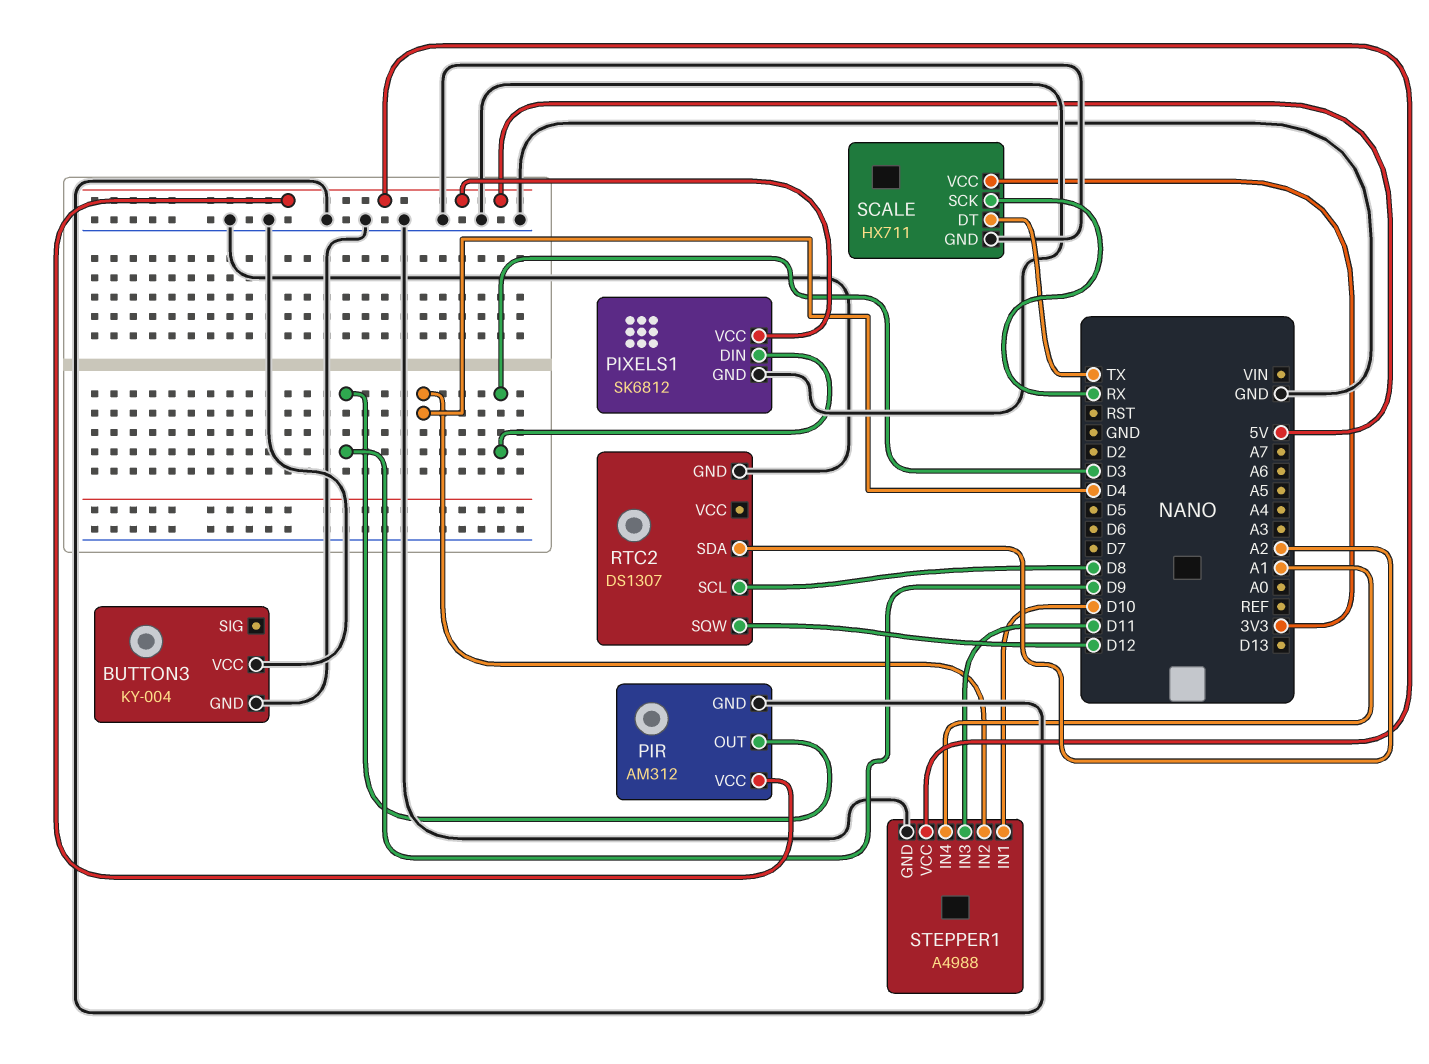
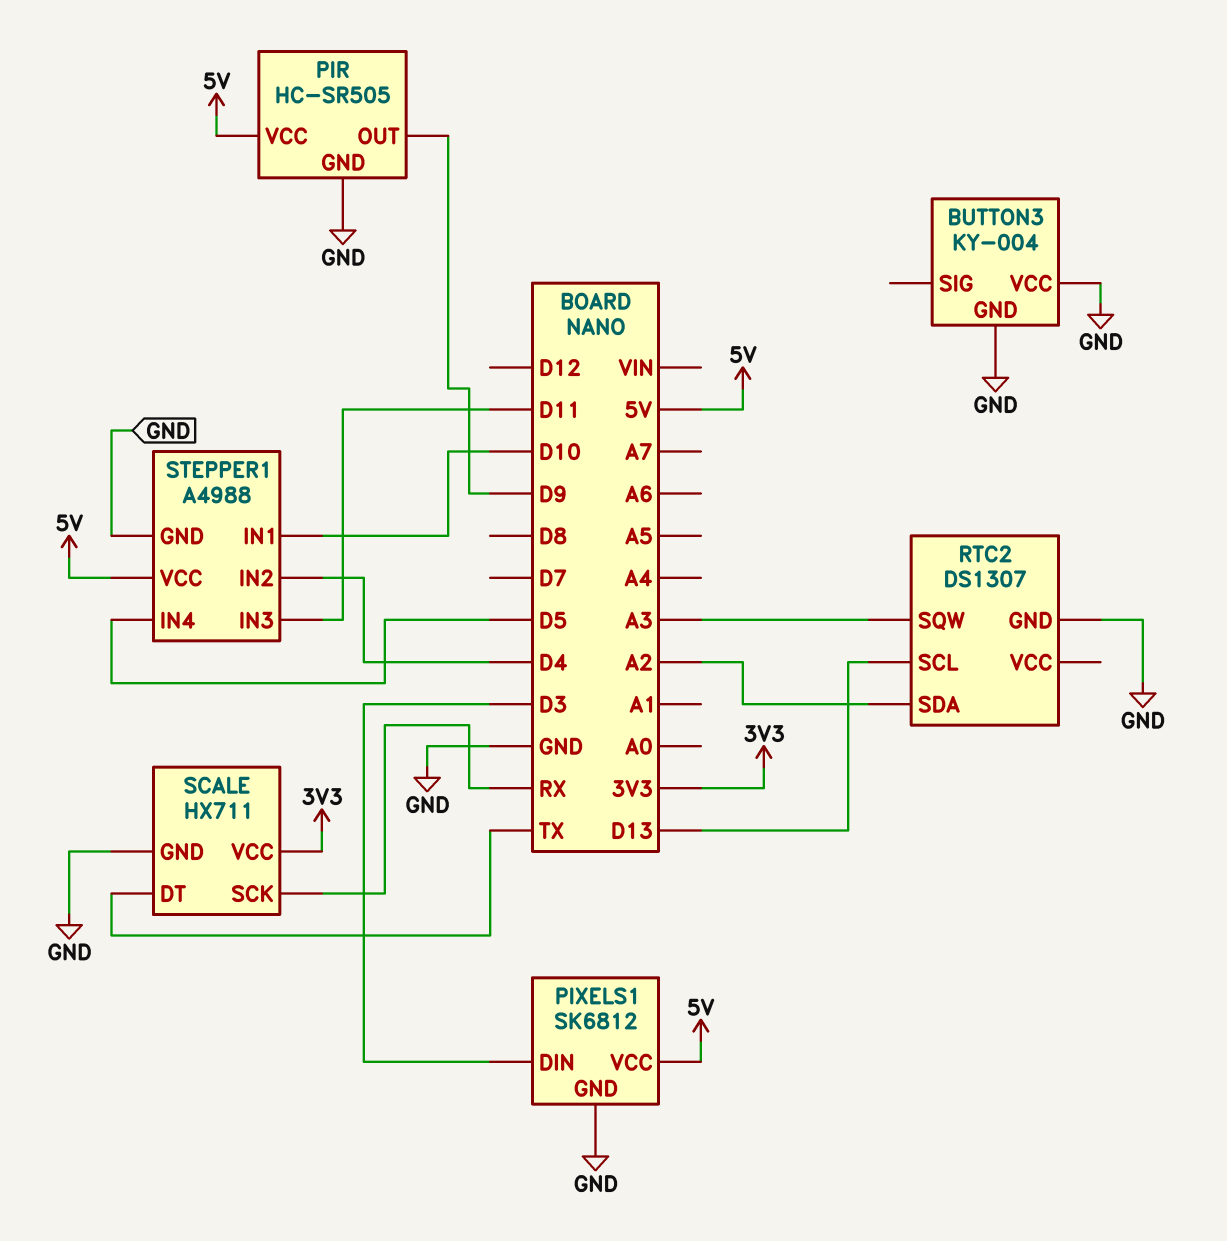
PIR: AM312 -> HC-SR505
RTC2 pin SCL: D8 -> D13
RTC2 pin SQW: D12 -> A3
STEPPER1 pin IN4: A1 -> D5

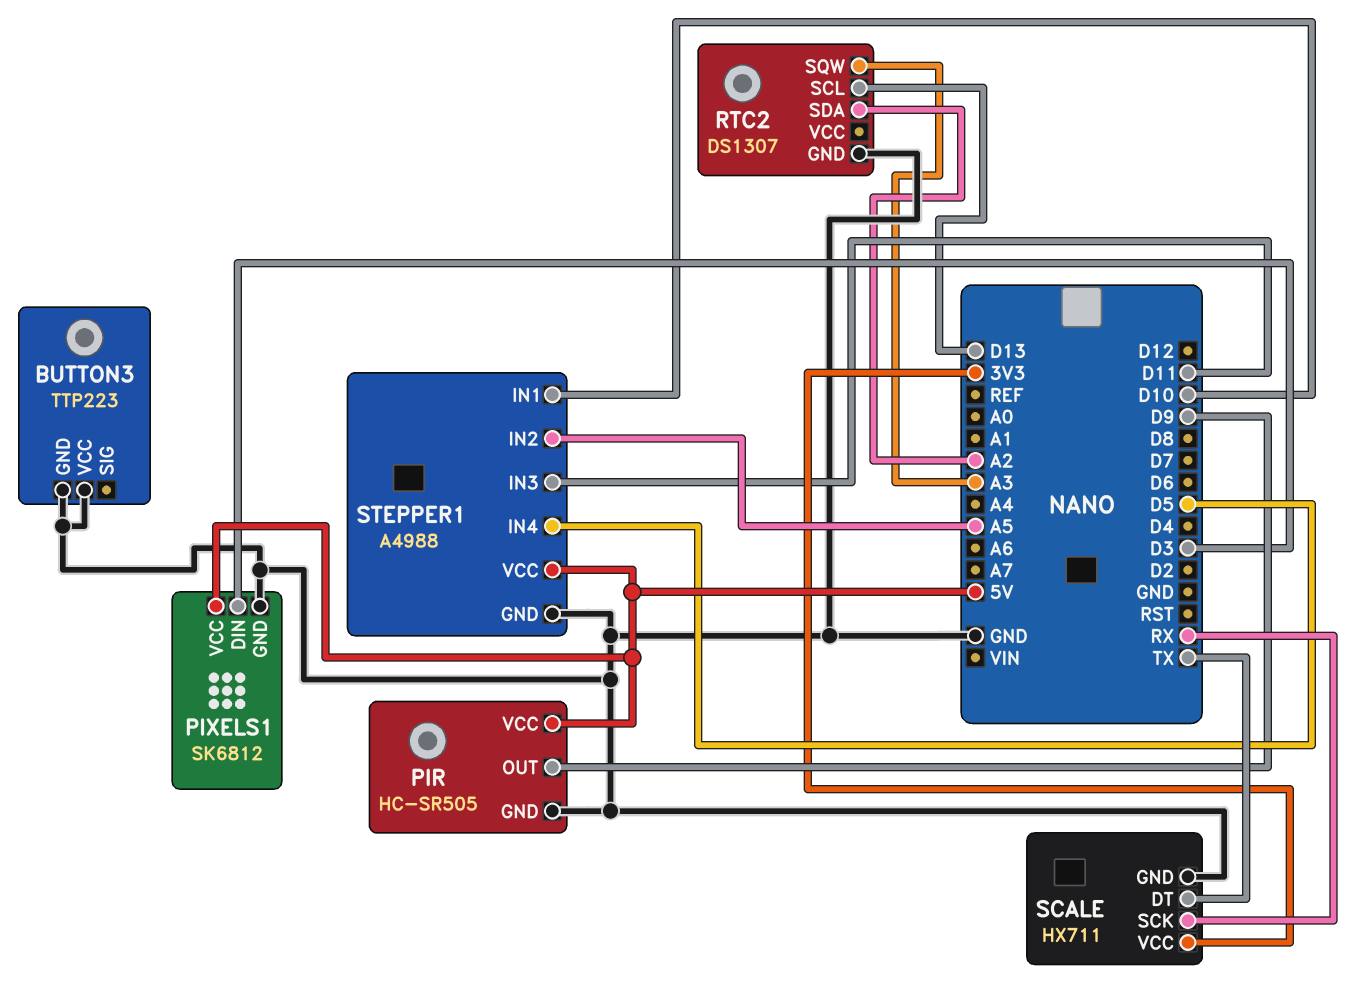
BUTTON3: KY-004 -> TTP223
STEPPER1 pin IN2: D4 -> A5

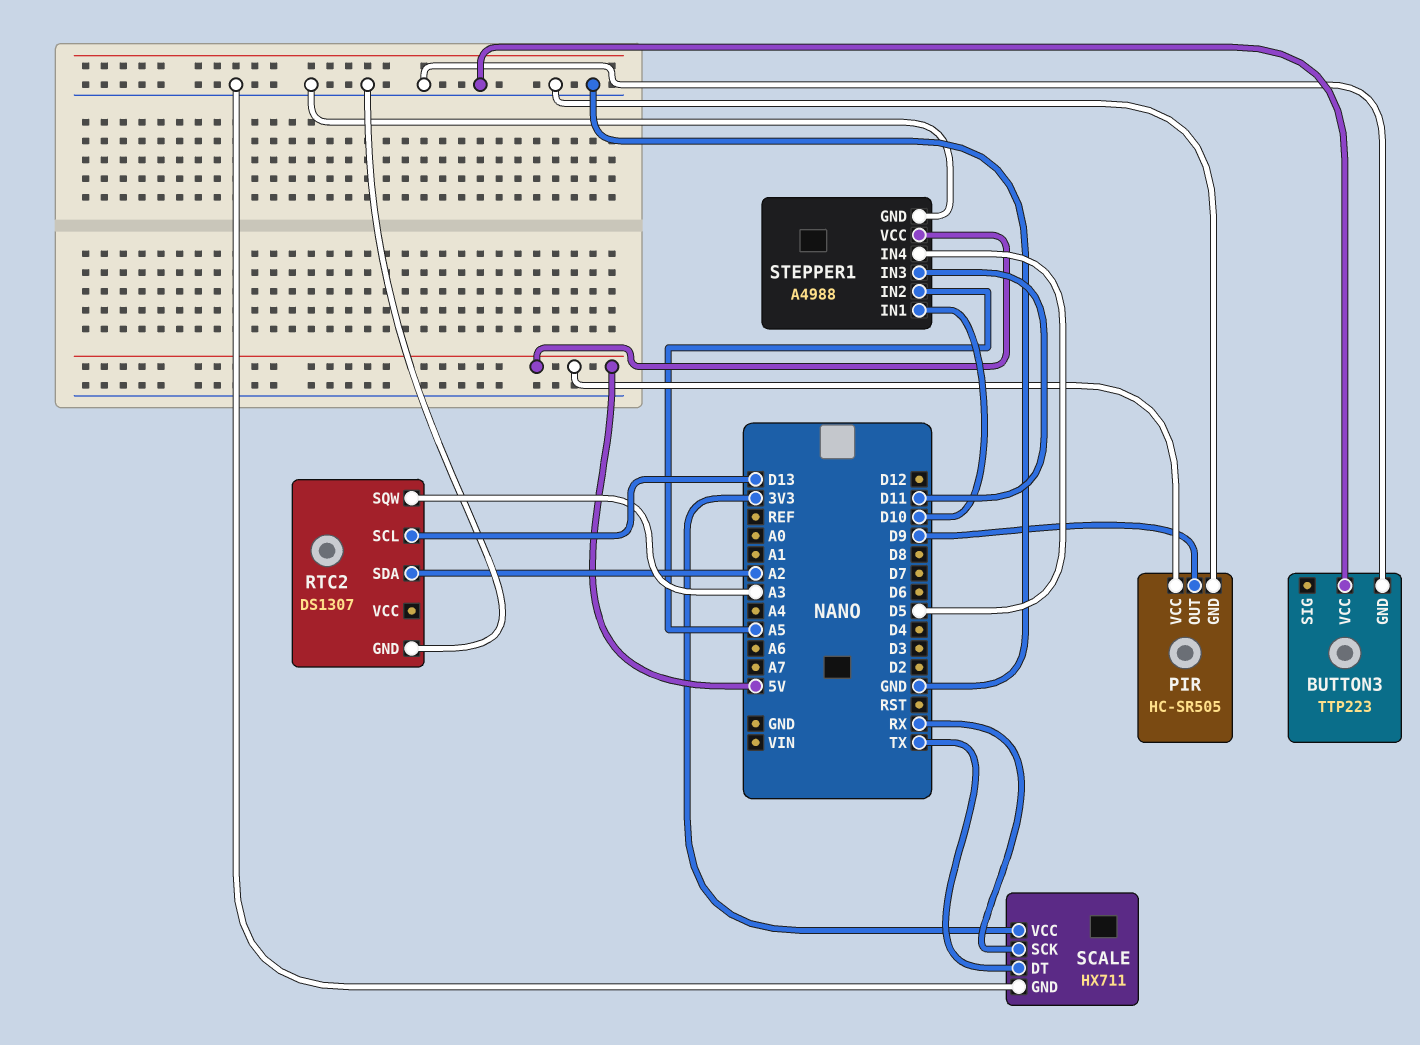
PIXELS1: SK6812 -> none
PIXELS1 pin DIN: D3 -> none
PIXELS1 pin GND: GND -> none
PIXELS1 pin VCC: 5V -> none

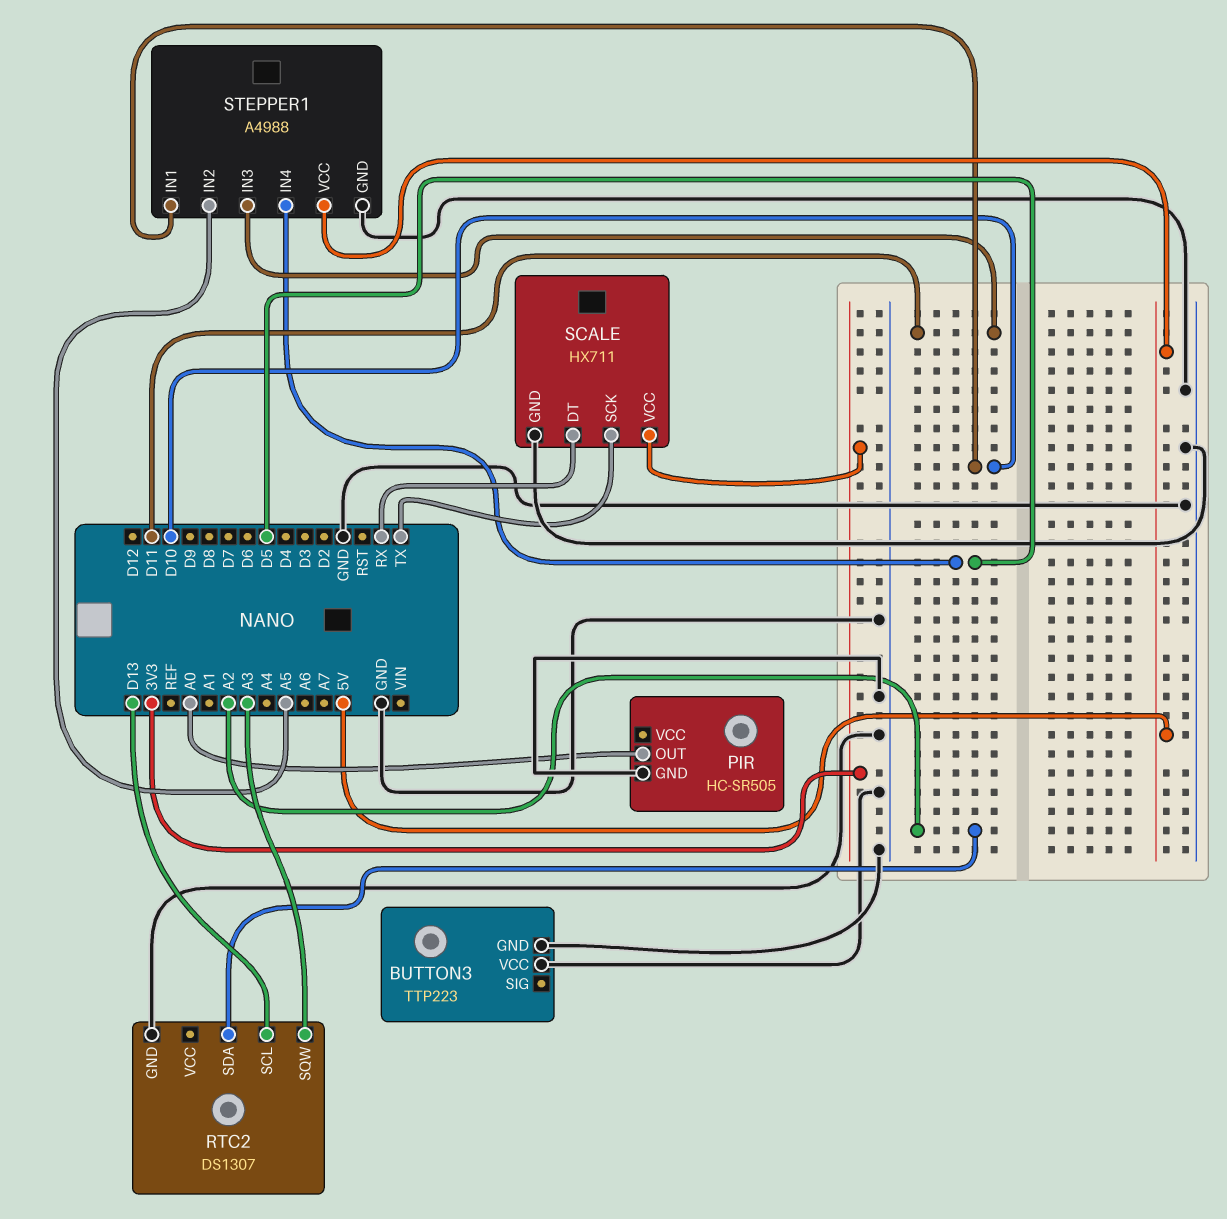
PIR pin OUT: D9 -> A0
PIR pin VCC: 5V -> none
SCALE pin DT: TX -> RX
SCALE pin SCK: RX -> TX

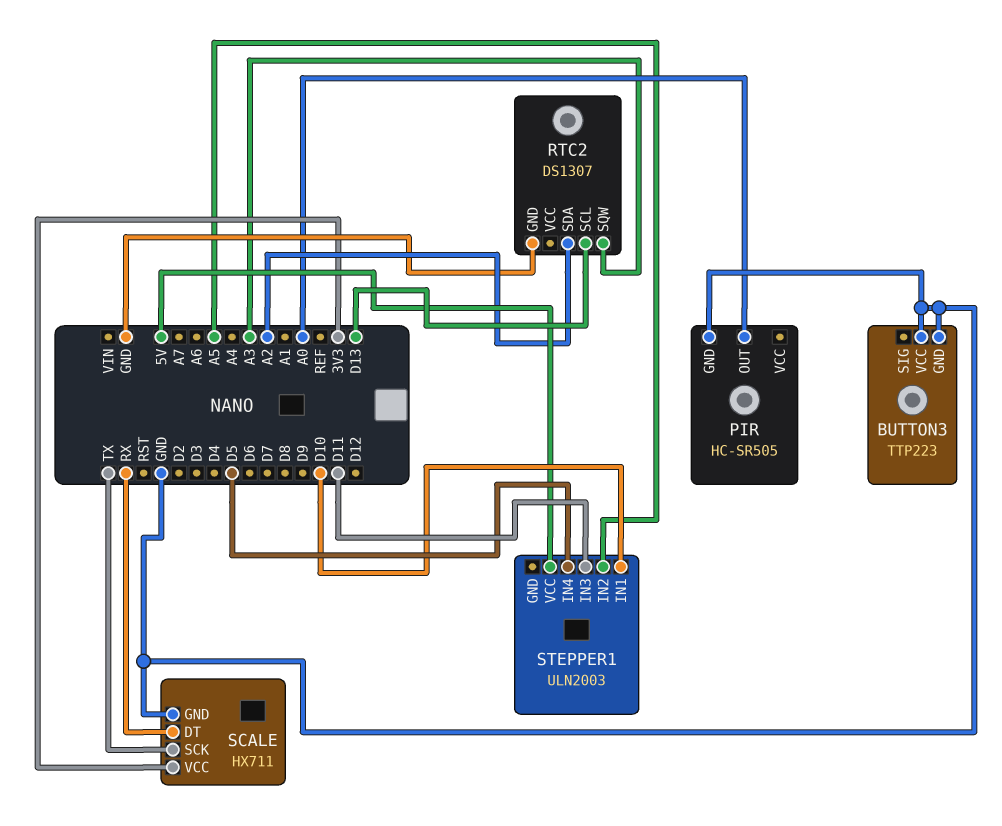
STEPPER1: A4988 -> ULN2003
STEPPER1 pin GND: GND -> none

